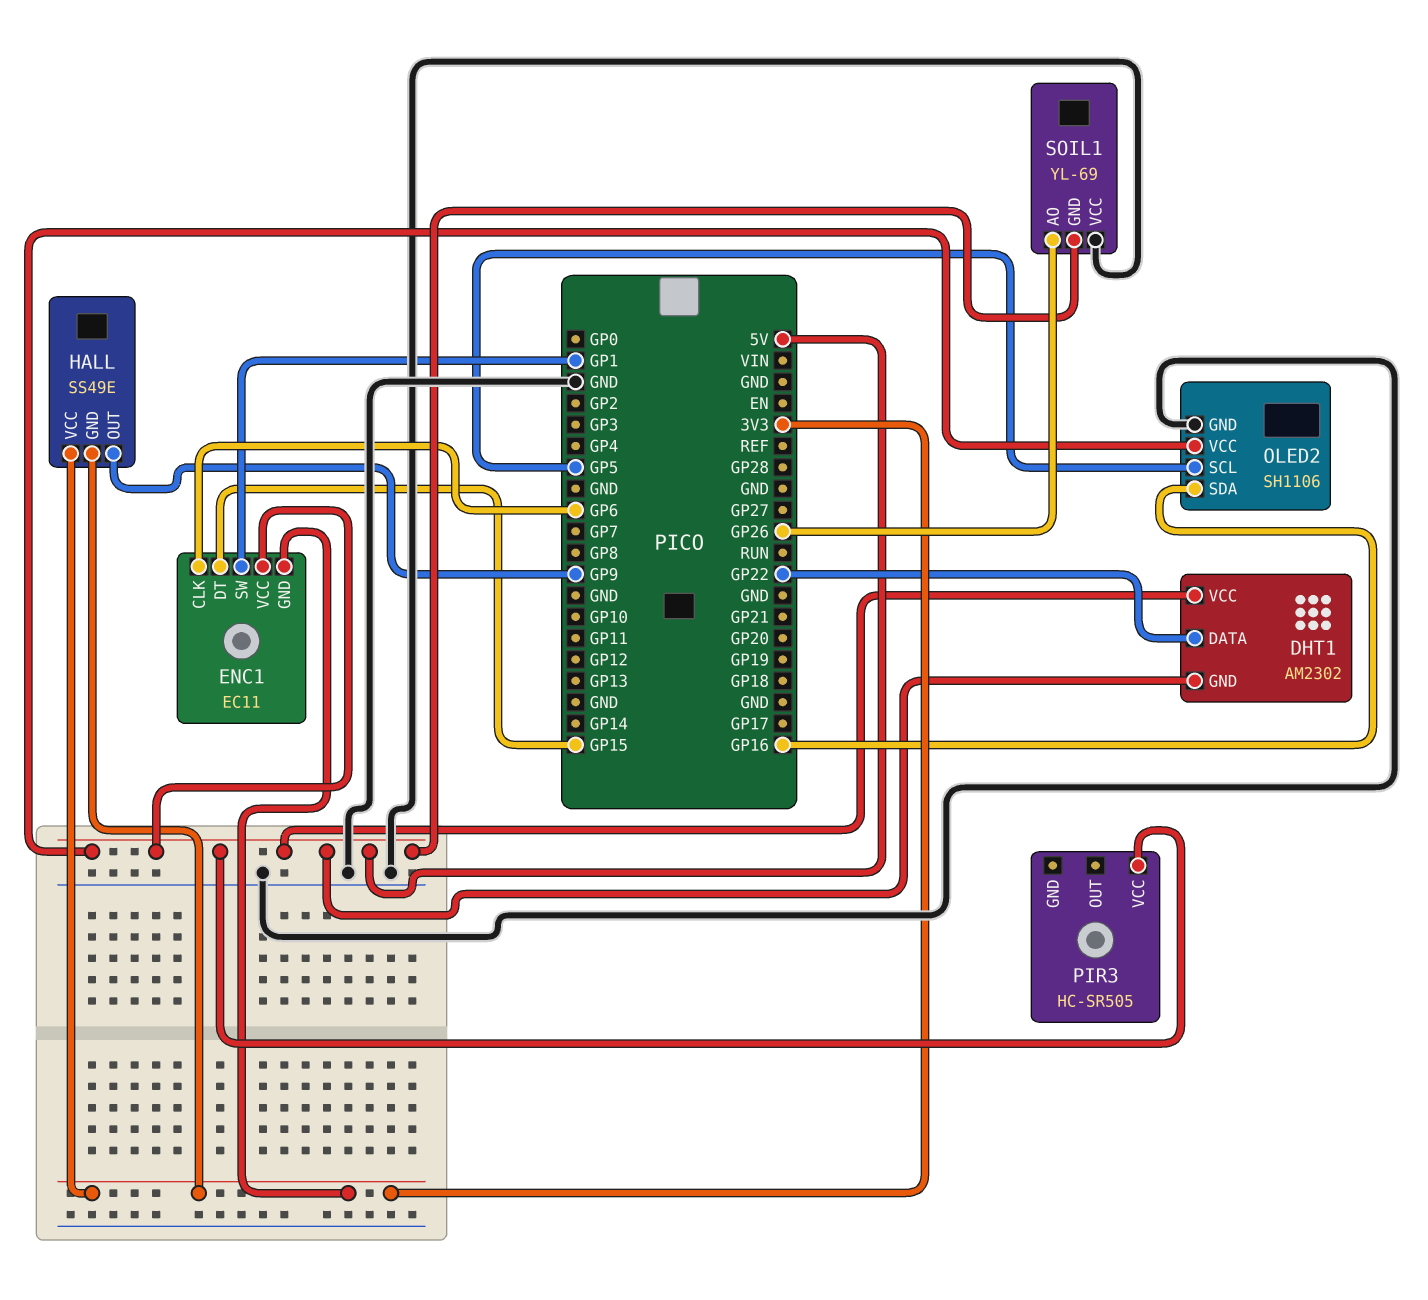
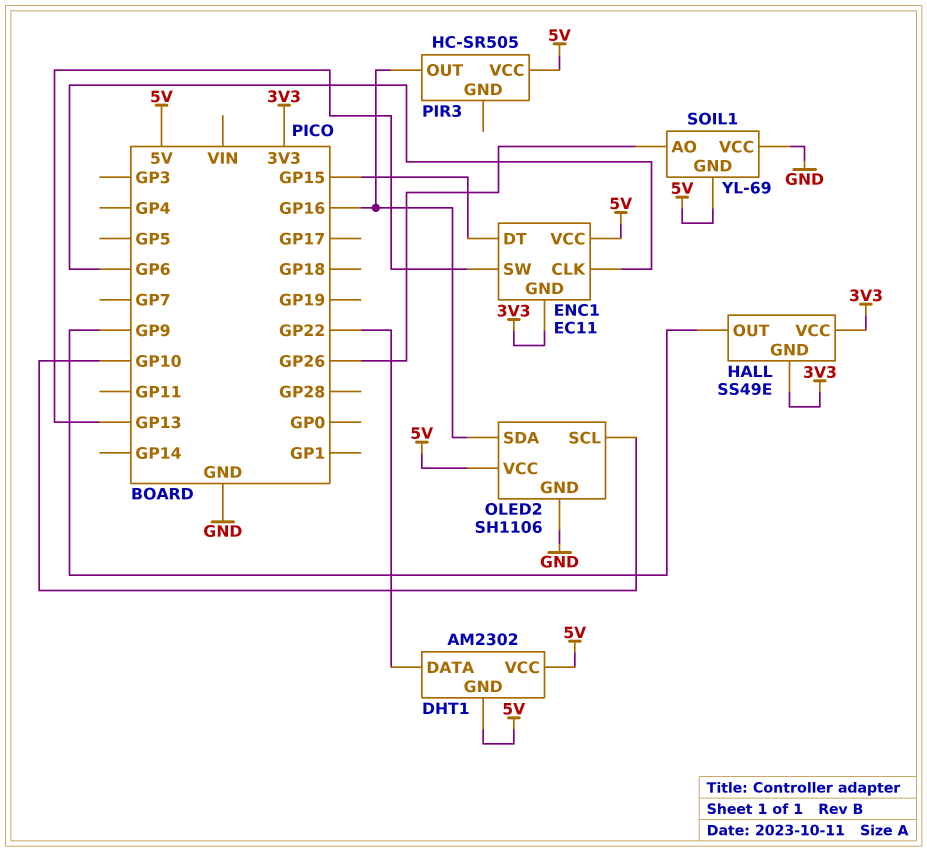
ENC1 pin SW: GP1 -> GP13
OLED2 pin SCL: GP5 -> GP10
PIR3 pin OUT: none -> GP16

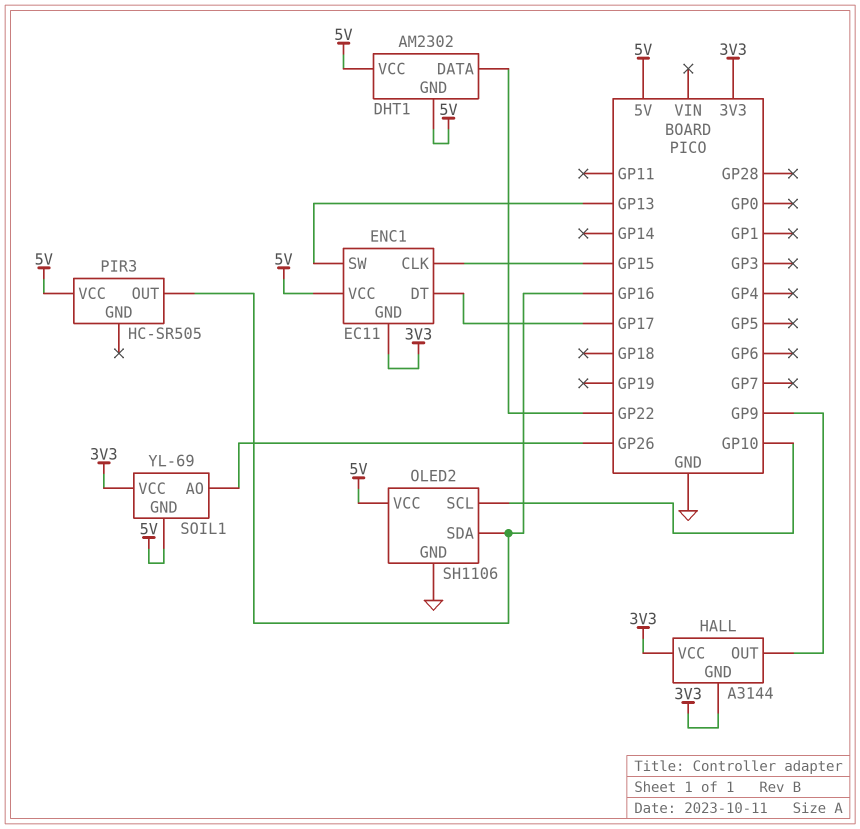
ENC1 pin CLK: GP6 -> GP15
ENC1 pin DT: GP15 -> GP17
HALL: SS49E -> A3144
SOIL1 pin VCC: GND -> 3V3

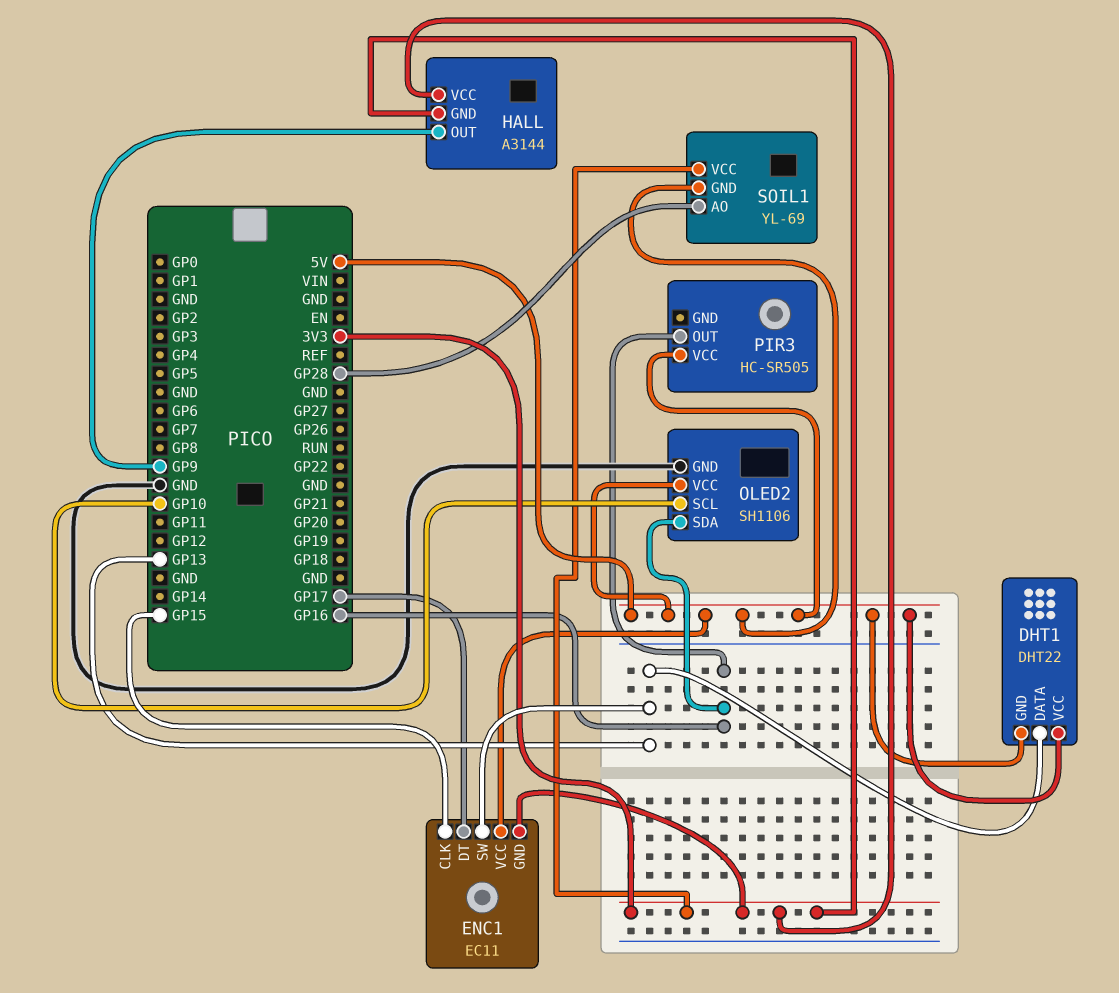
DHT1: AM2302 -> DHT22
DHT1 pin DATA: GP22 -> GP13
SOIL1 pin AO: GP26 -> GP28

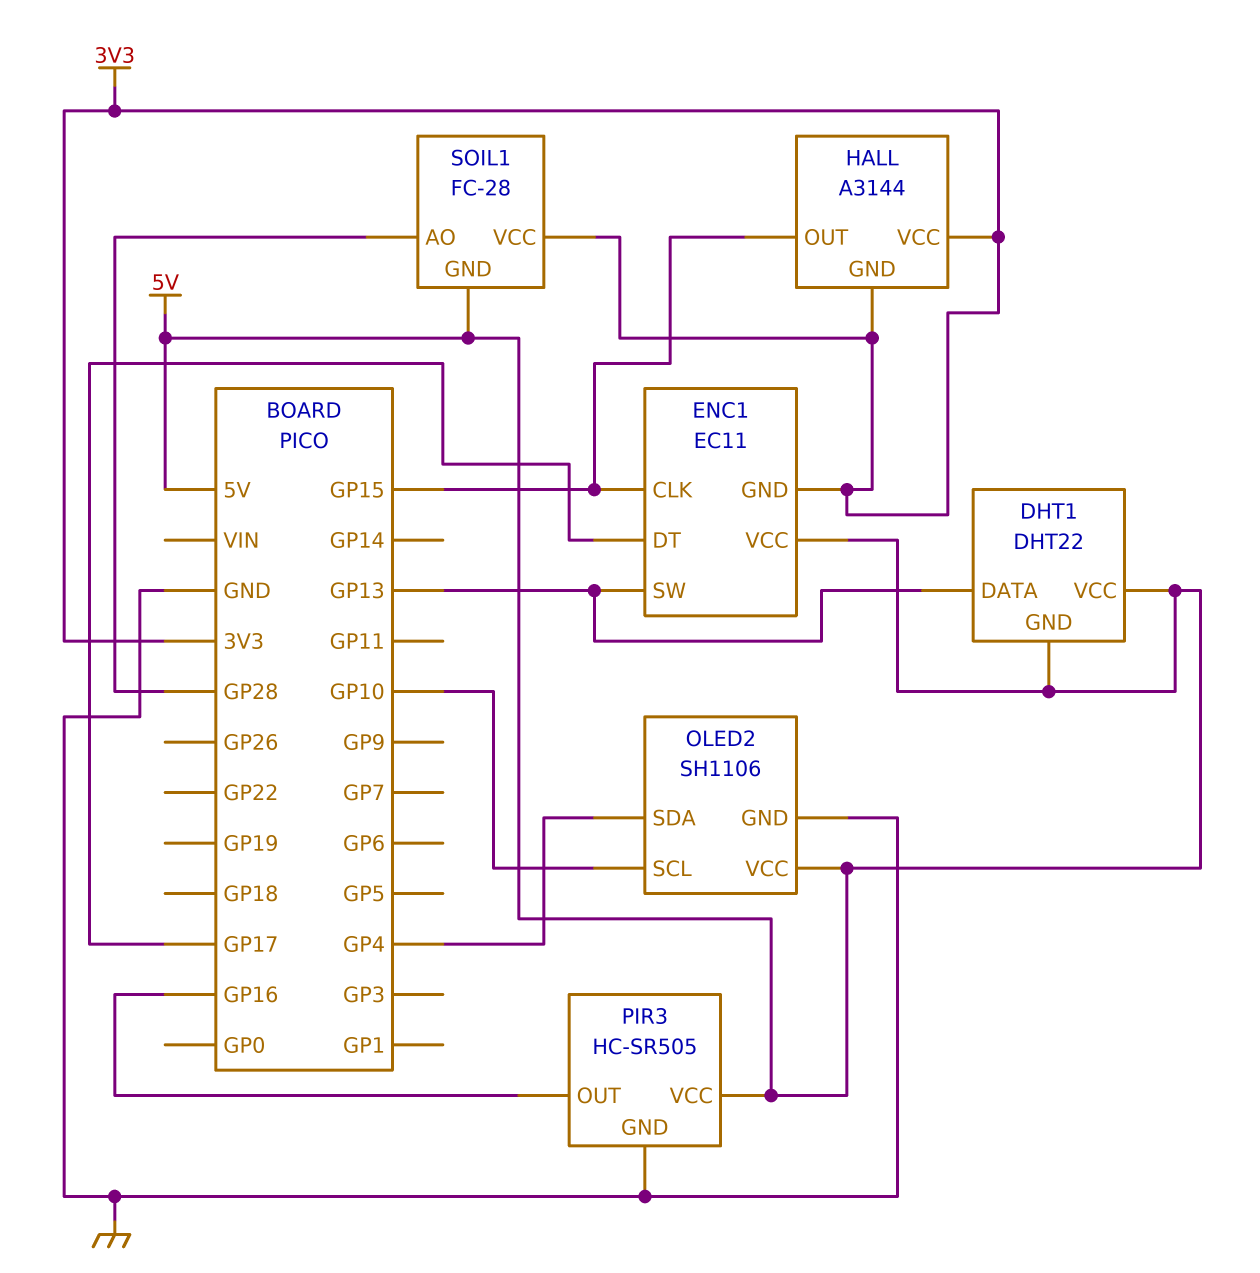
HALL pin OUT: GP9 -> GP15
OLED2 pin SDA: GP16 -> GP4
PIR3 pin GND: none -> GND
SOIL1: YL-69 -> FC-28

